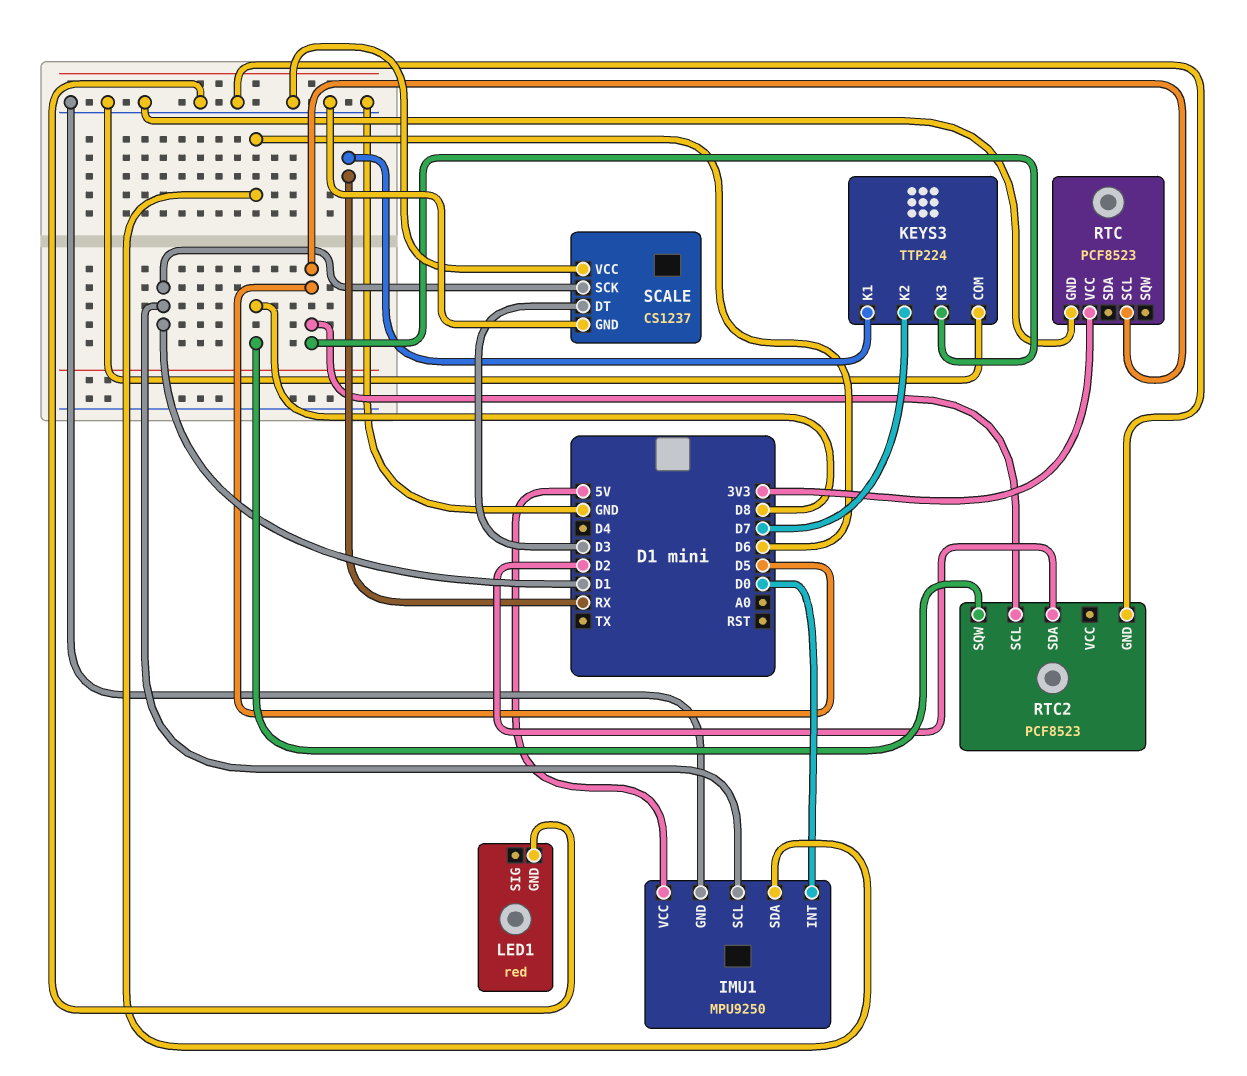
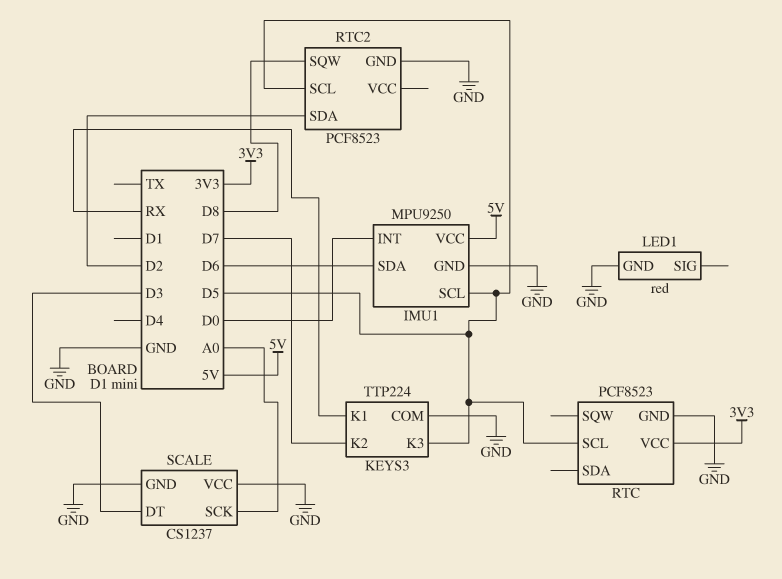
IMU1 pin SCL: D1 -> D5
SCALE pin SCK: D1 -> A0

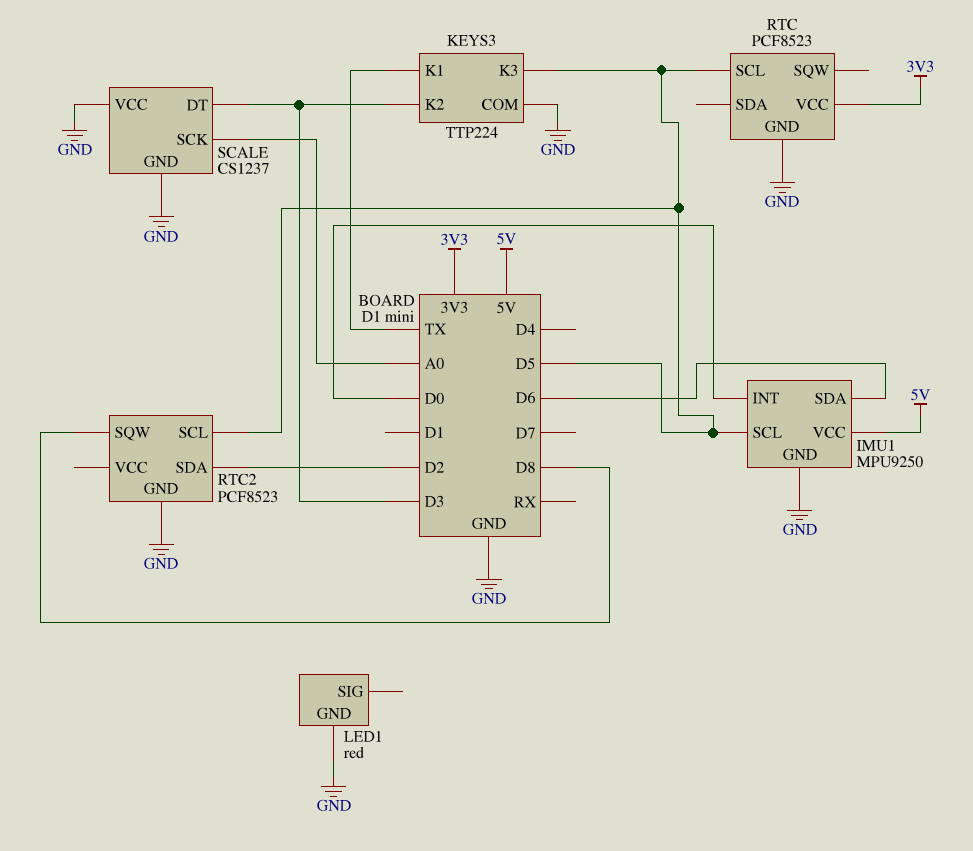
KEYS3 pin K1: RX -> TX
KEYS3 pin K2: D7 -> D3

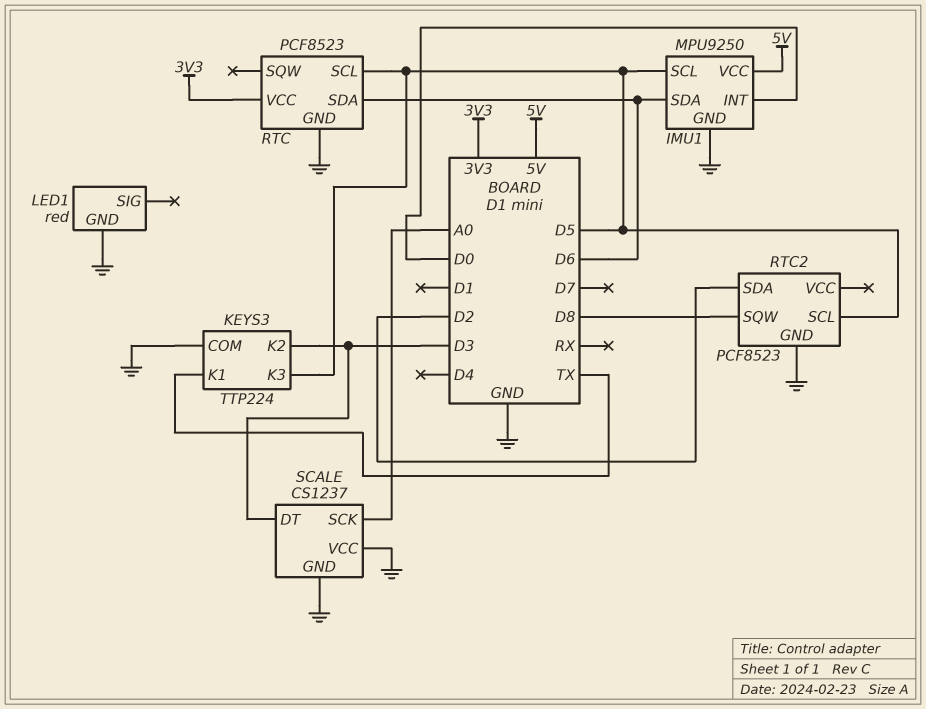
RTC pin SDA: none -> D6

